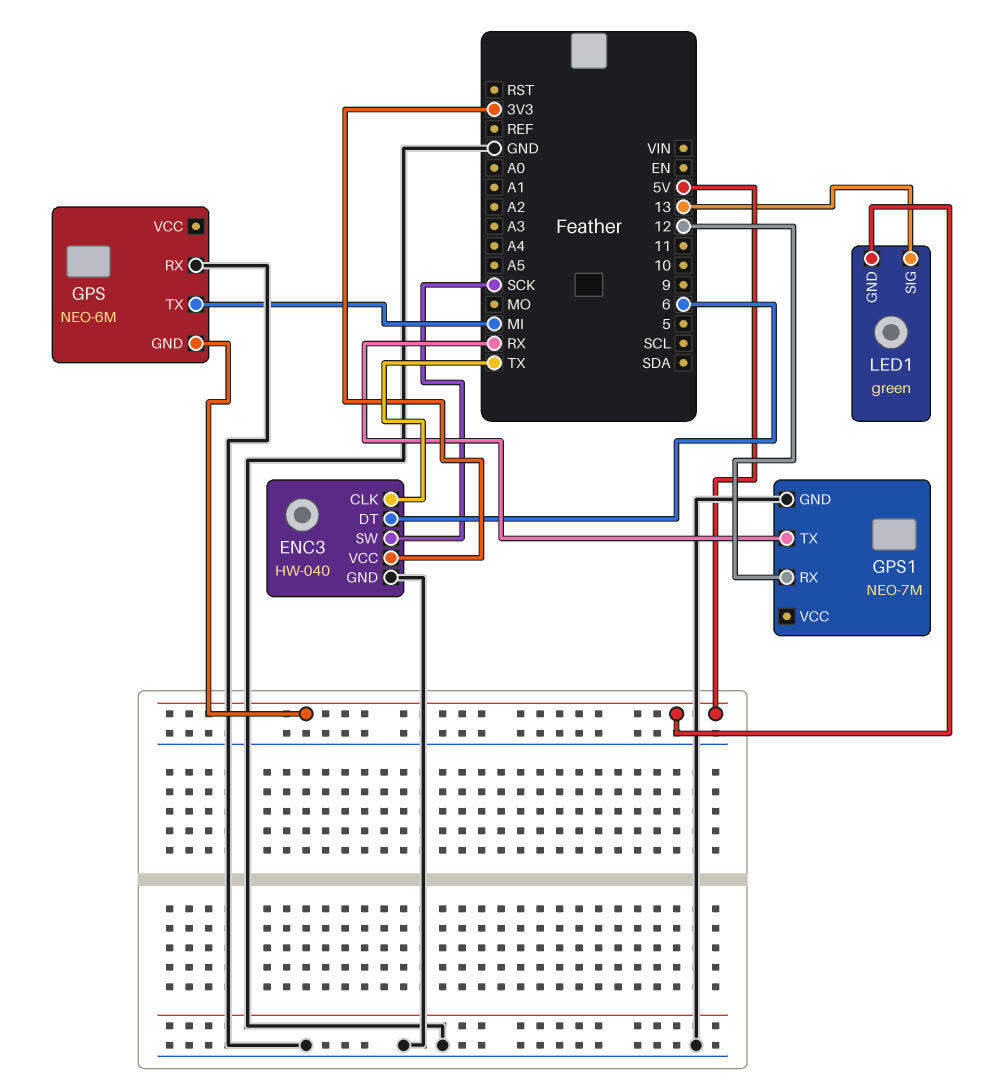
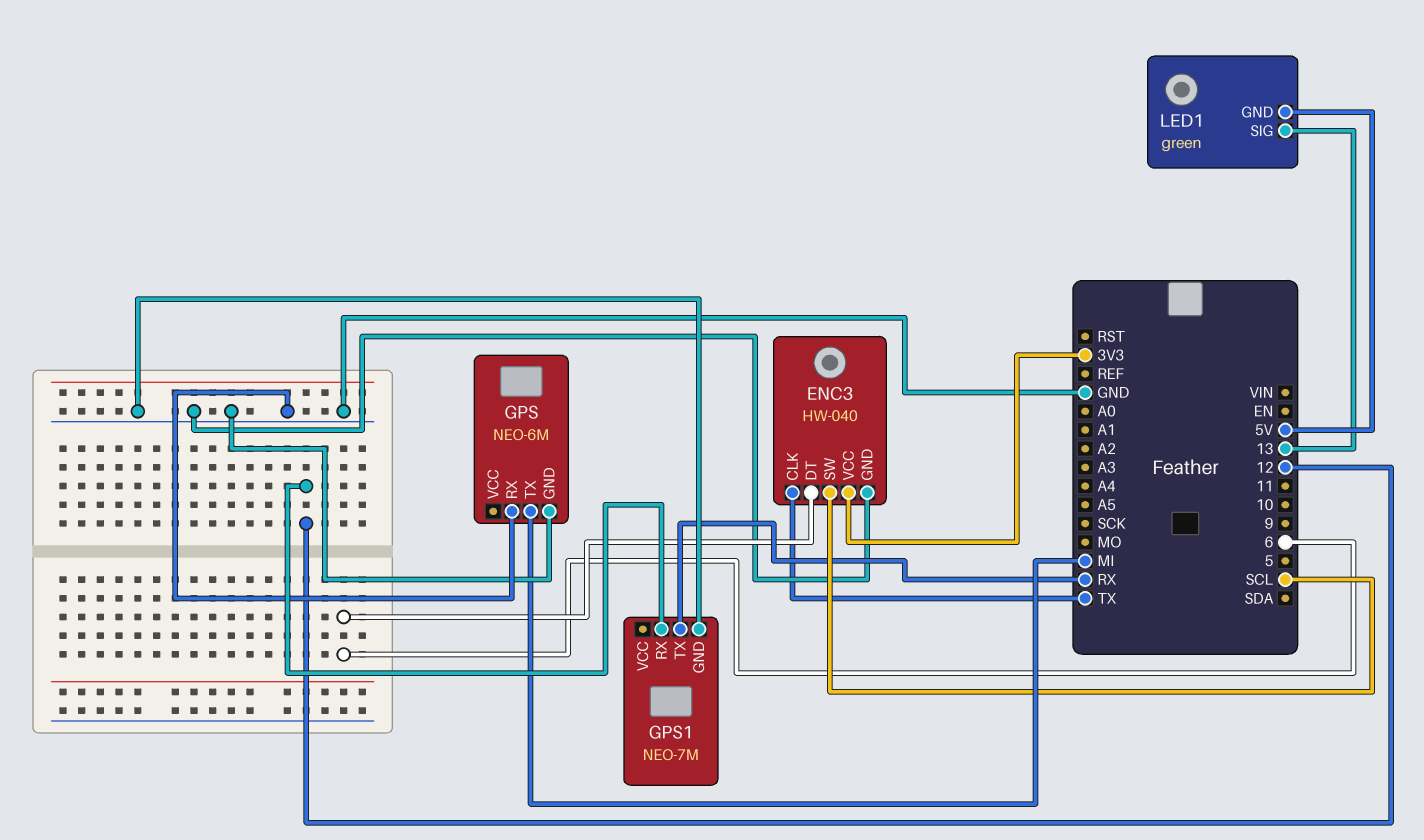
ENC3 pin SW: SCK -> SCL
GPS pin GND: 5V -> GND

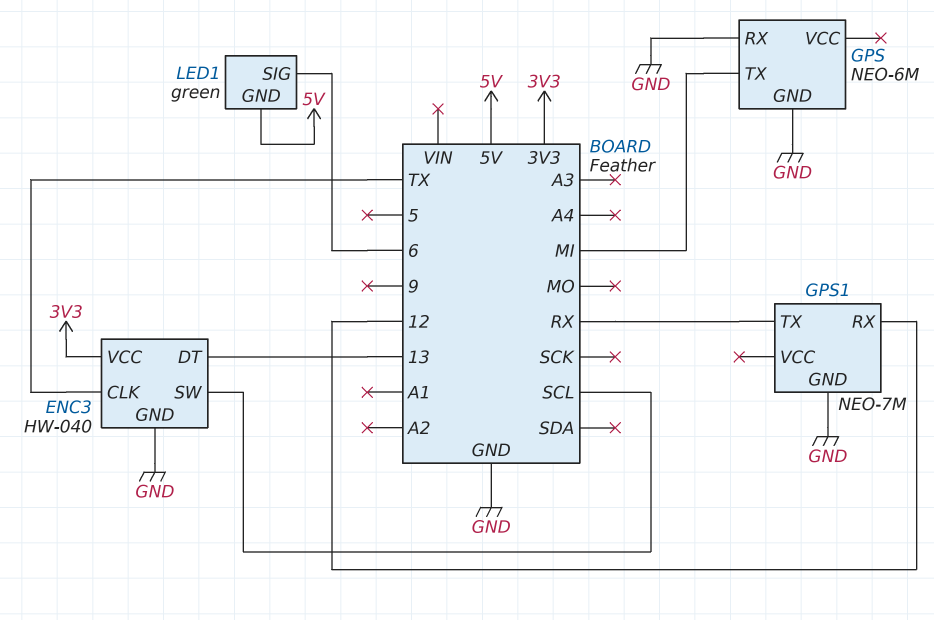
ENC3 pin DT: 6 -> 13
LED1 pin SIG: 13 -> 6

